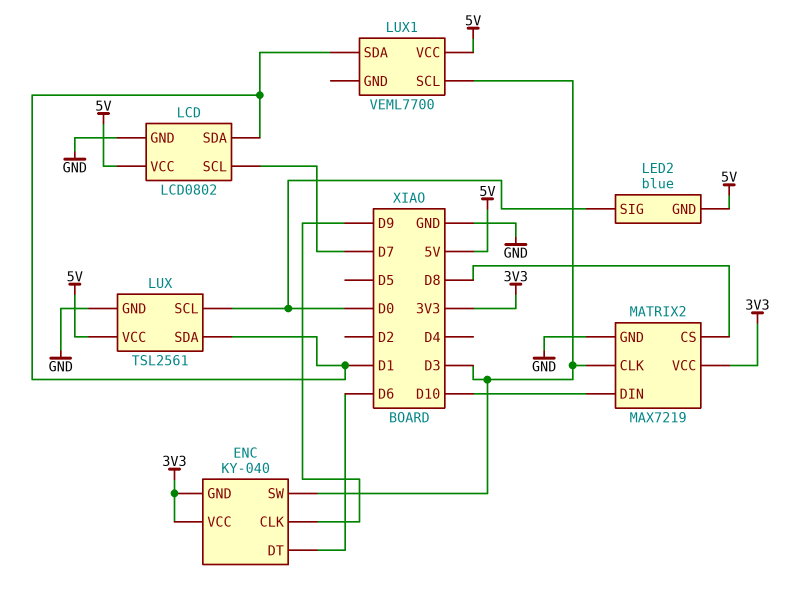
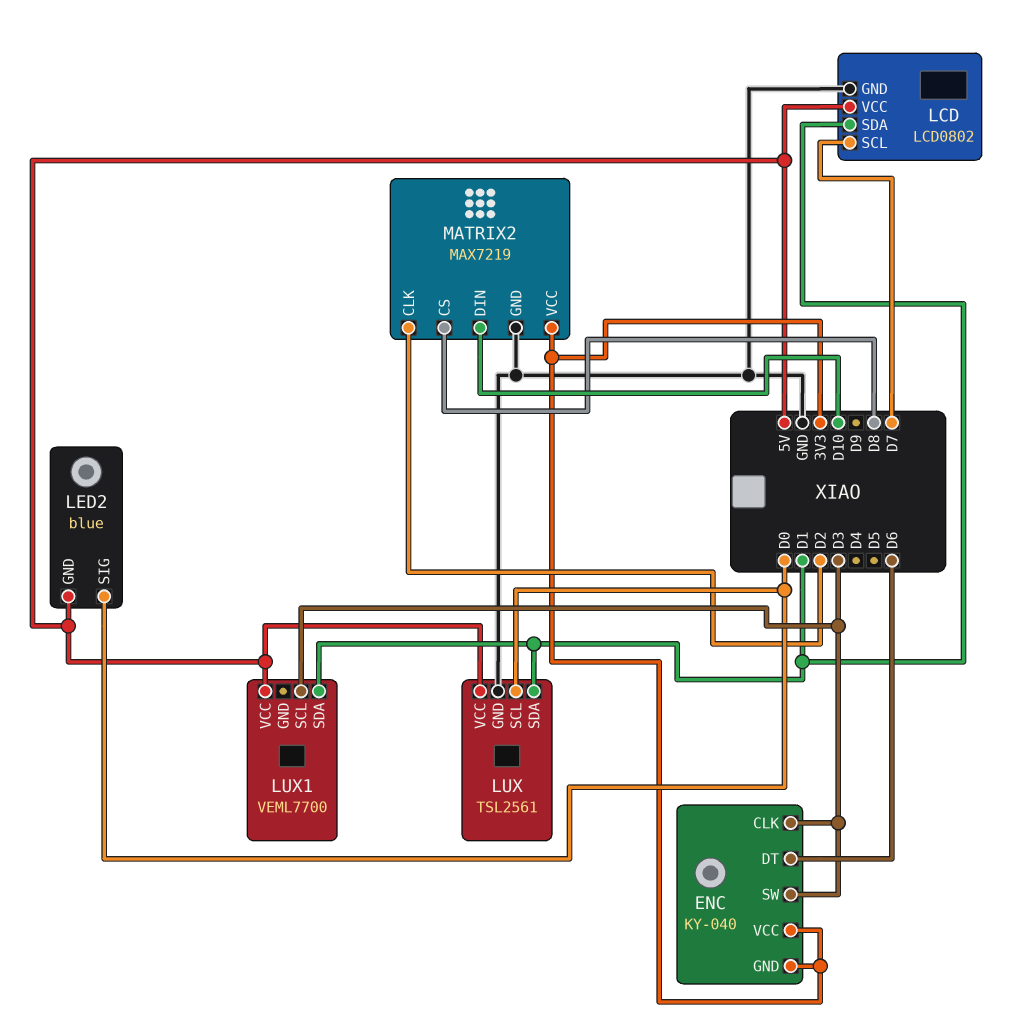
ENC pin CLK: D9 -> D3
MATRIX2 pin CLK: D3 -> D2

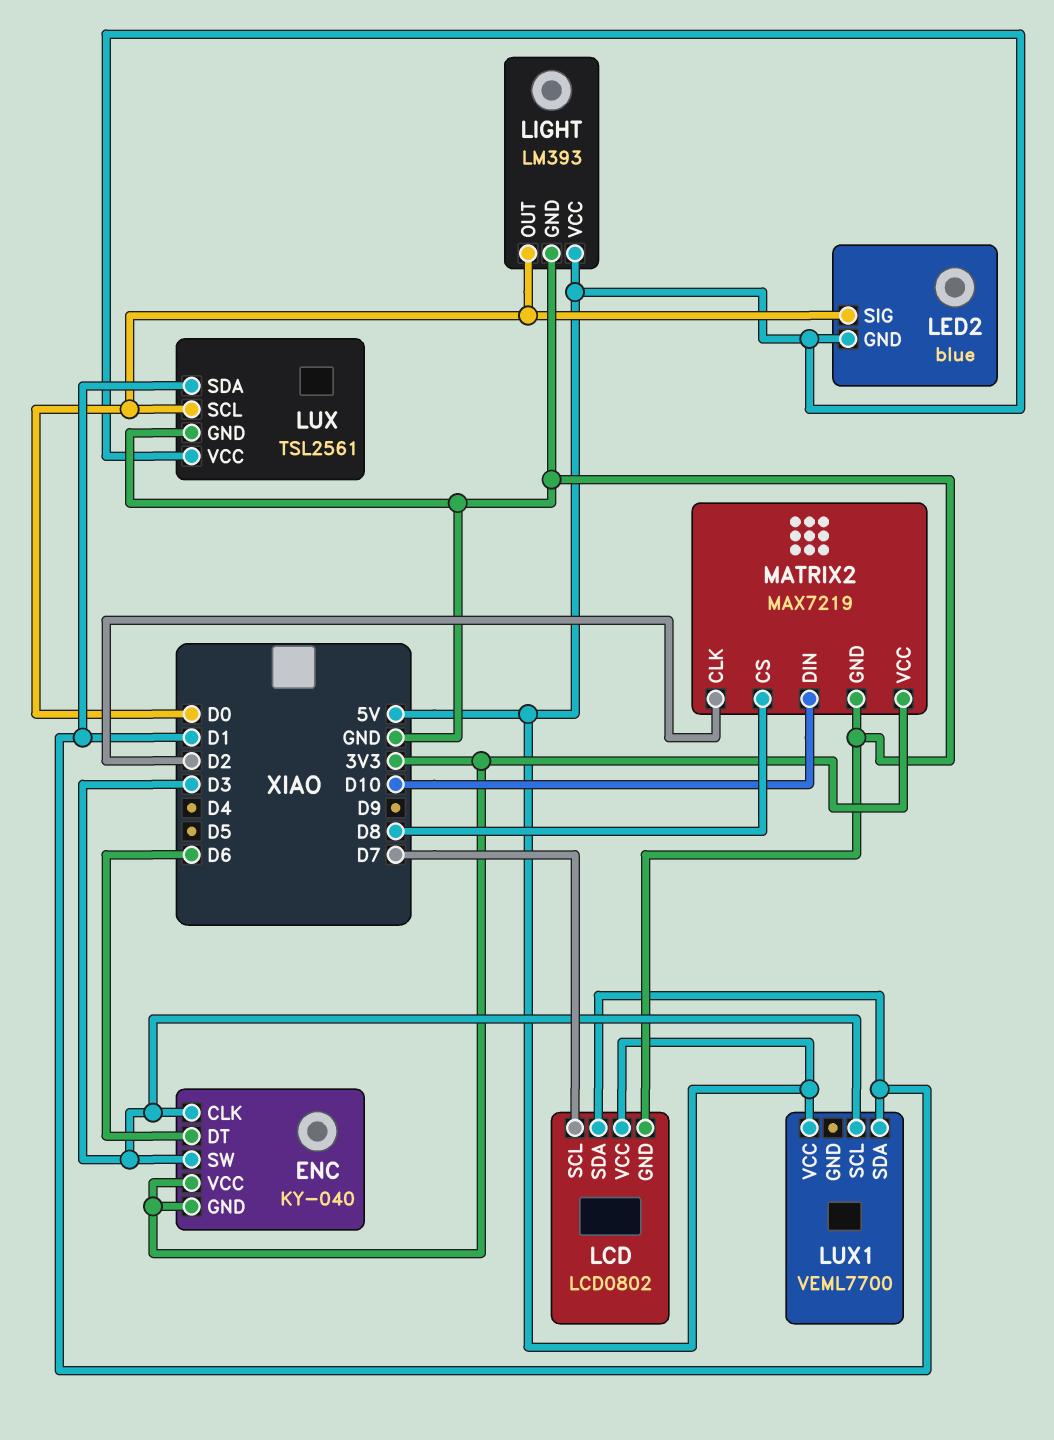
LIGHT: none -> LM393
LIGHT pin GND: none -> GND
LIGHT pin OUT: none -> D0
LIGHT pin VCC: none -> 5V

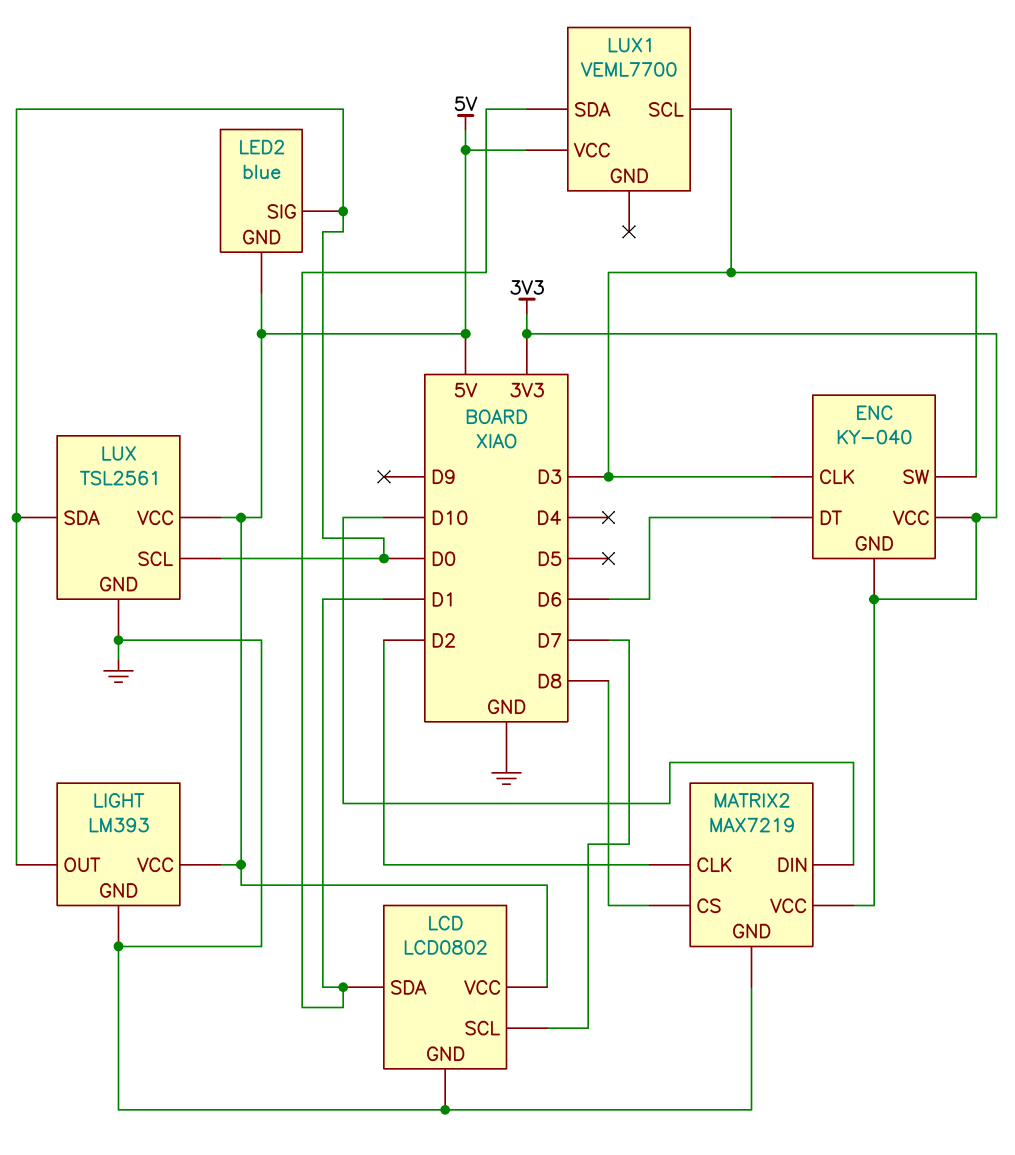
LUX pin SDA: D1 -> D0

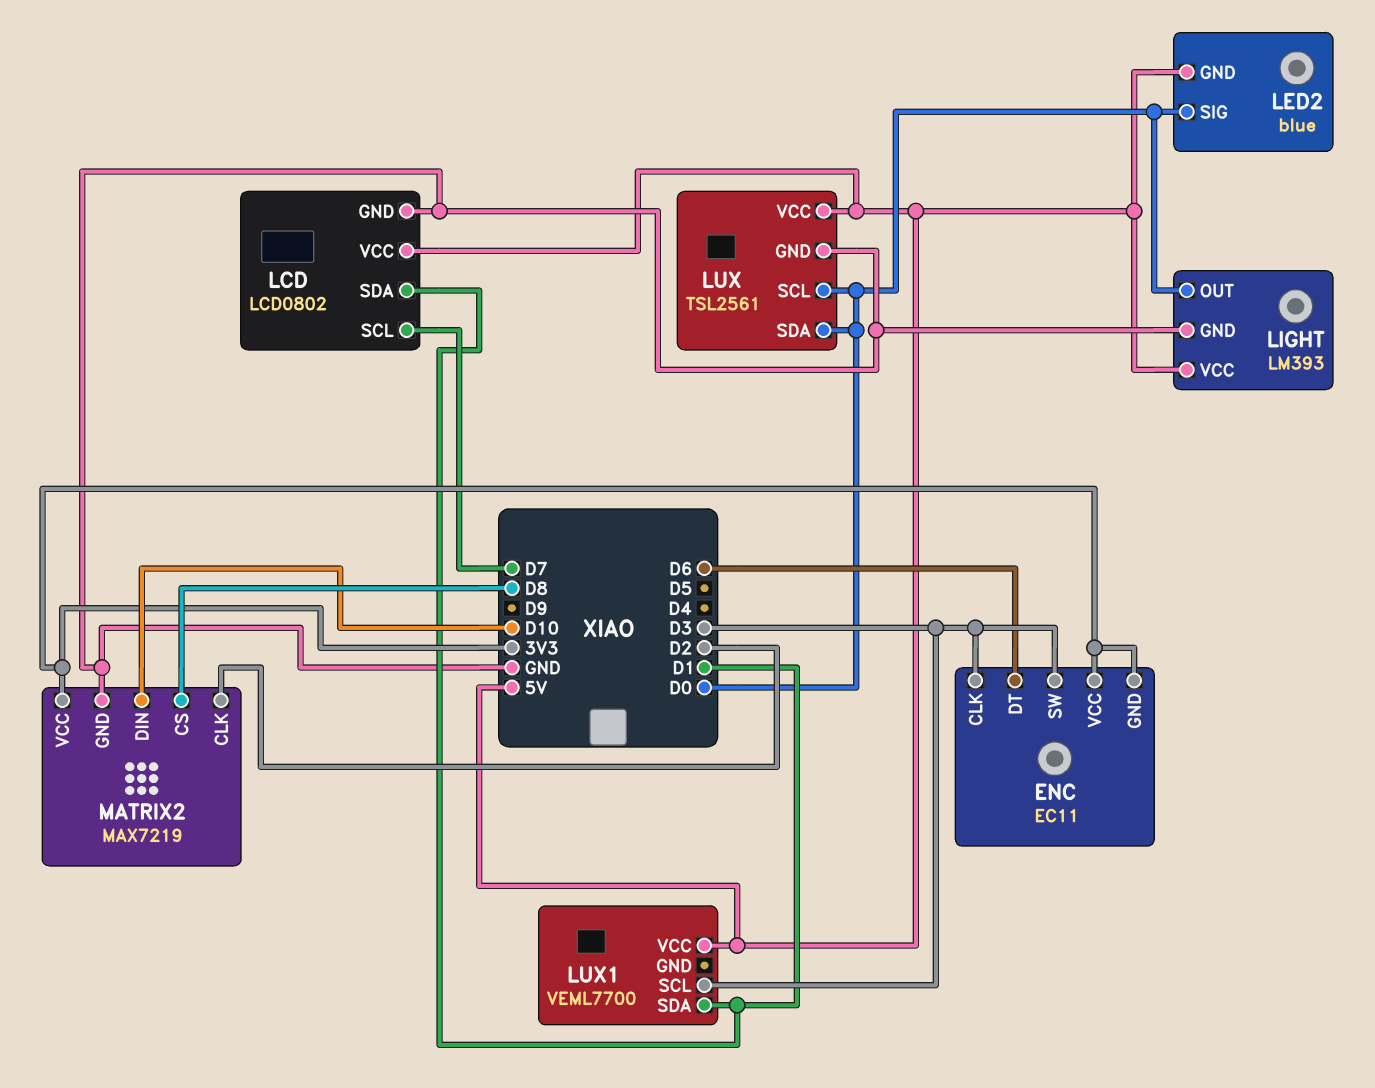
ENC: KY-040 -> EC11

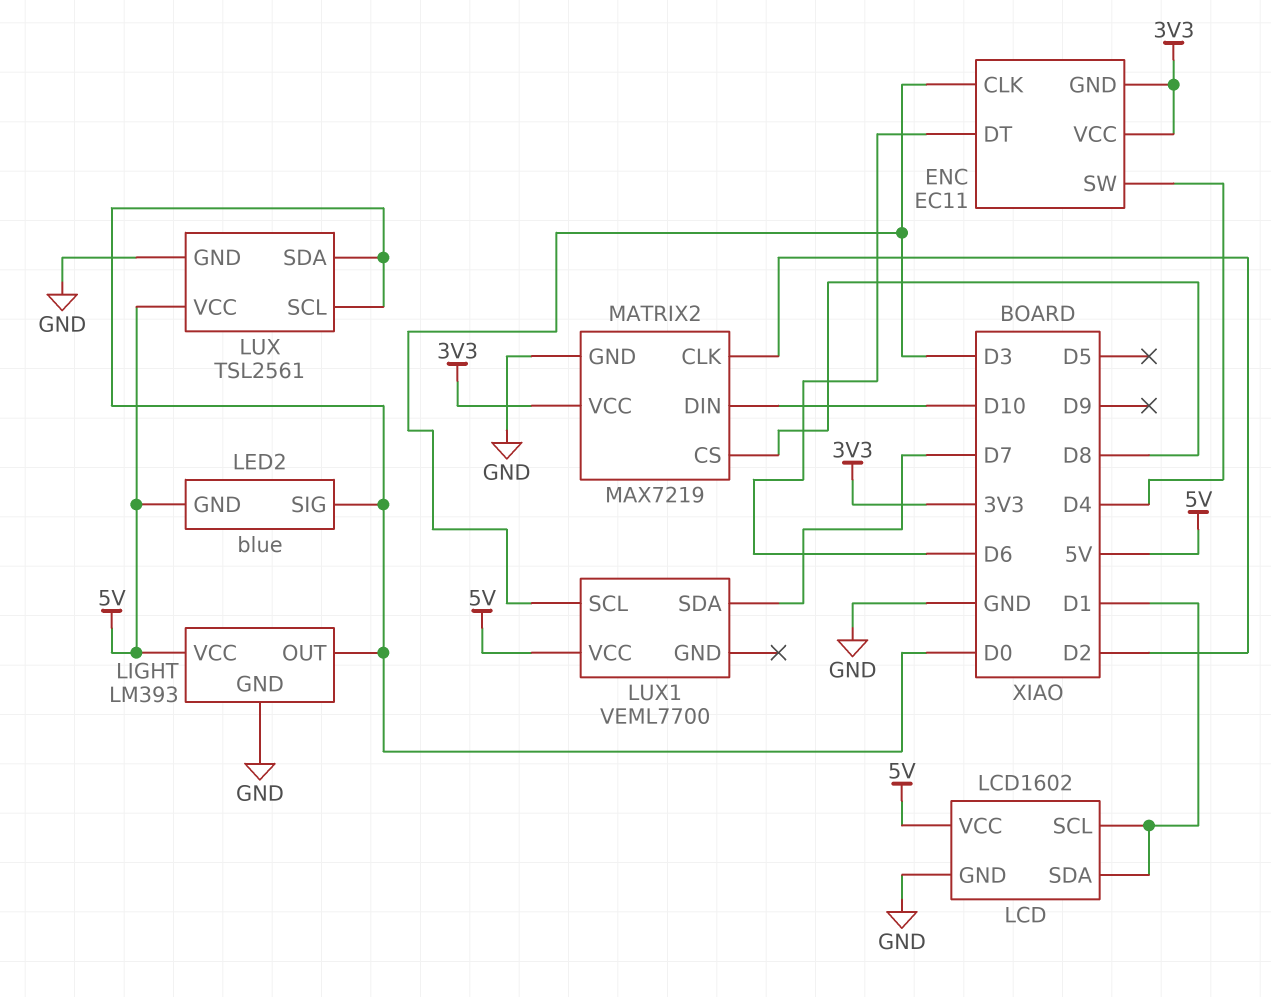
ENC pin SW: D3 -> D4
LCD: LCD0802 -> LCD1602
LCD pin SCL: D7 -> D1
LUX1 pin SDA: D1 -> D7

